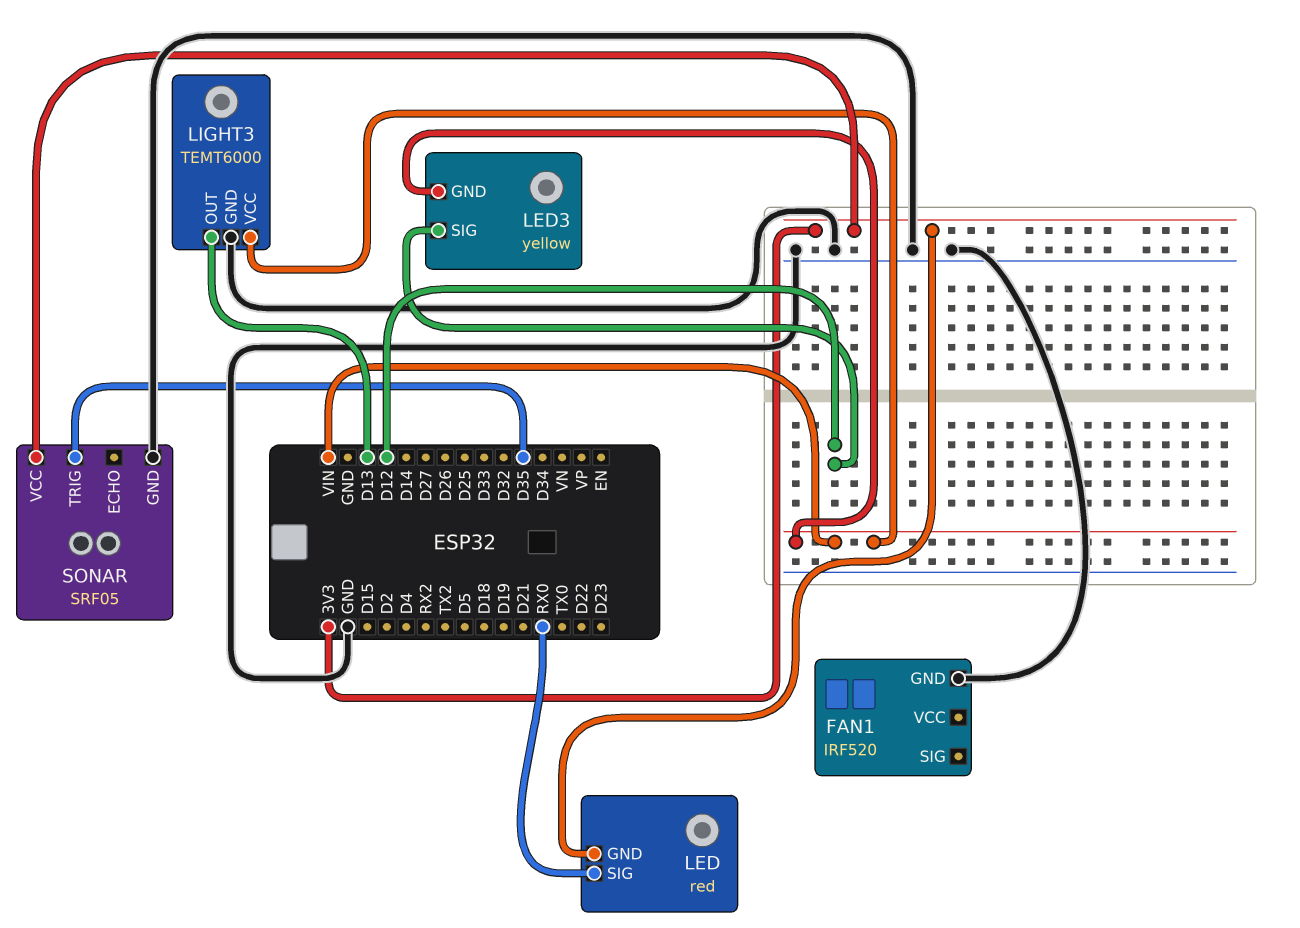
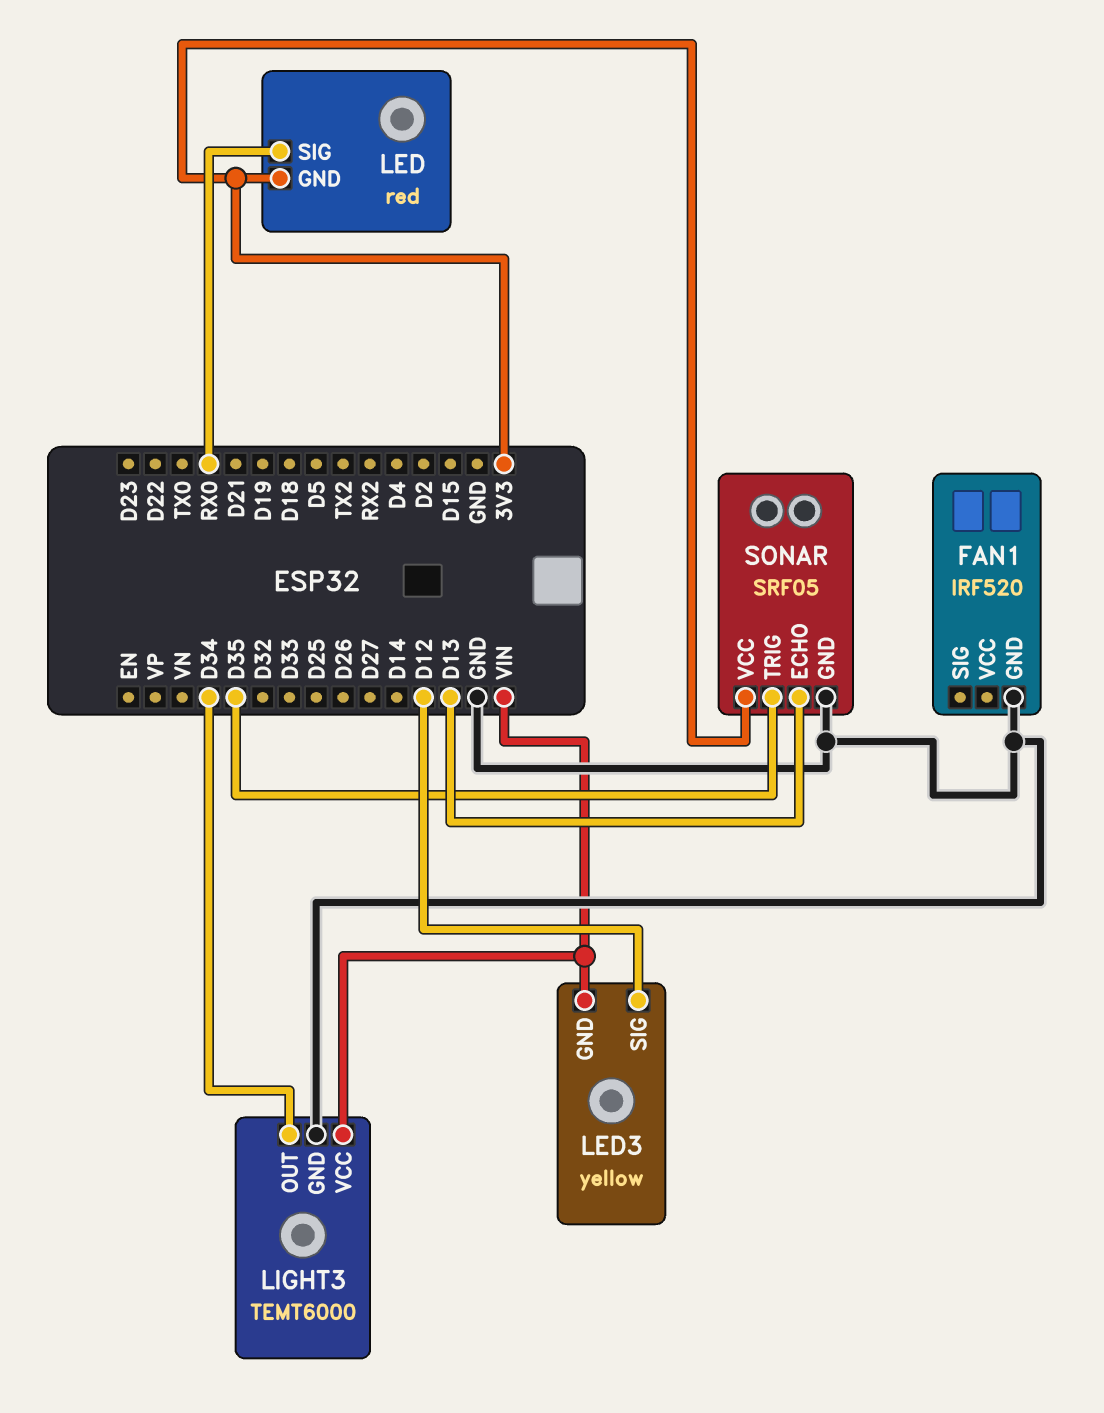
LIGHT3 pin OUT: D13 -> D34
SONAR pin ECHO: none -> D13

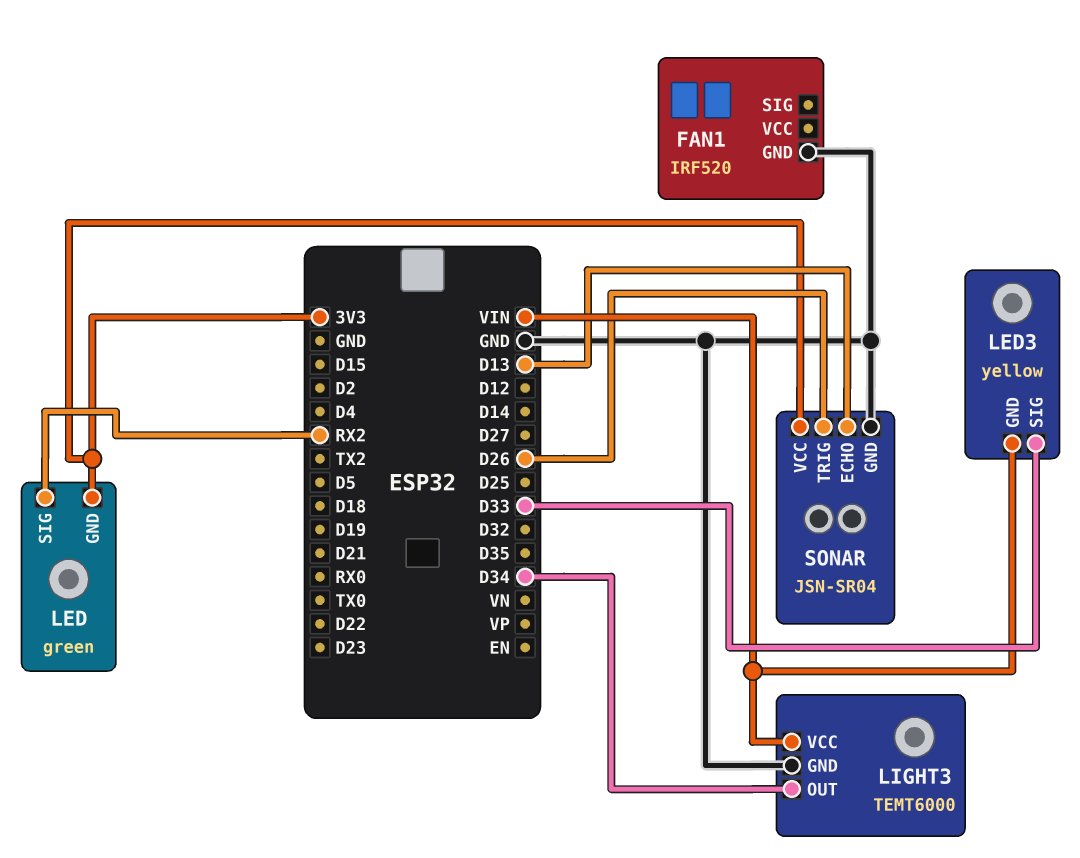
LED: red -> green
LED pin SIG: RX0 -> RX2
LED3 pin SIG: D12 -> D33
SONAR: SRF05 -> JSN-SR04
SONAR pin TRIG: D35 -> D26

